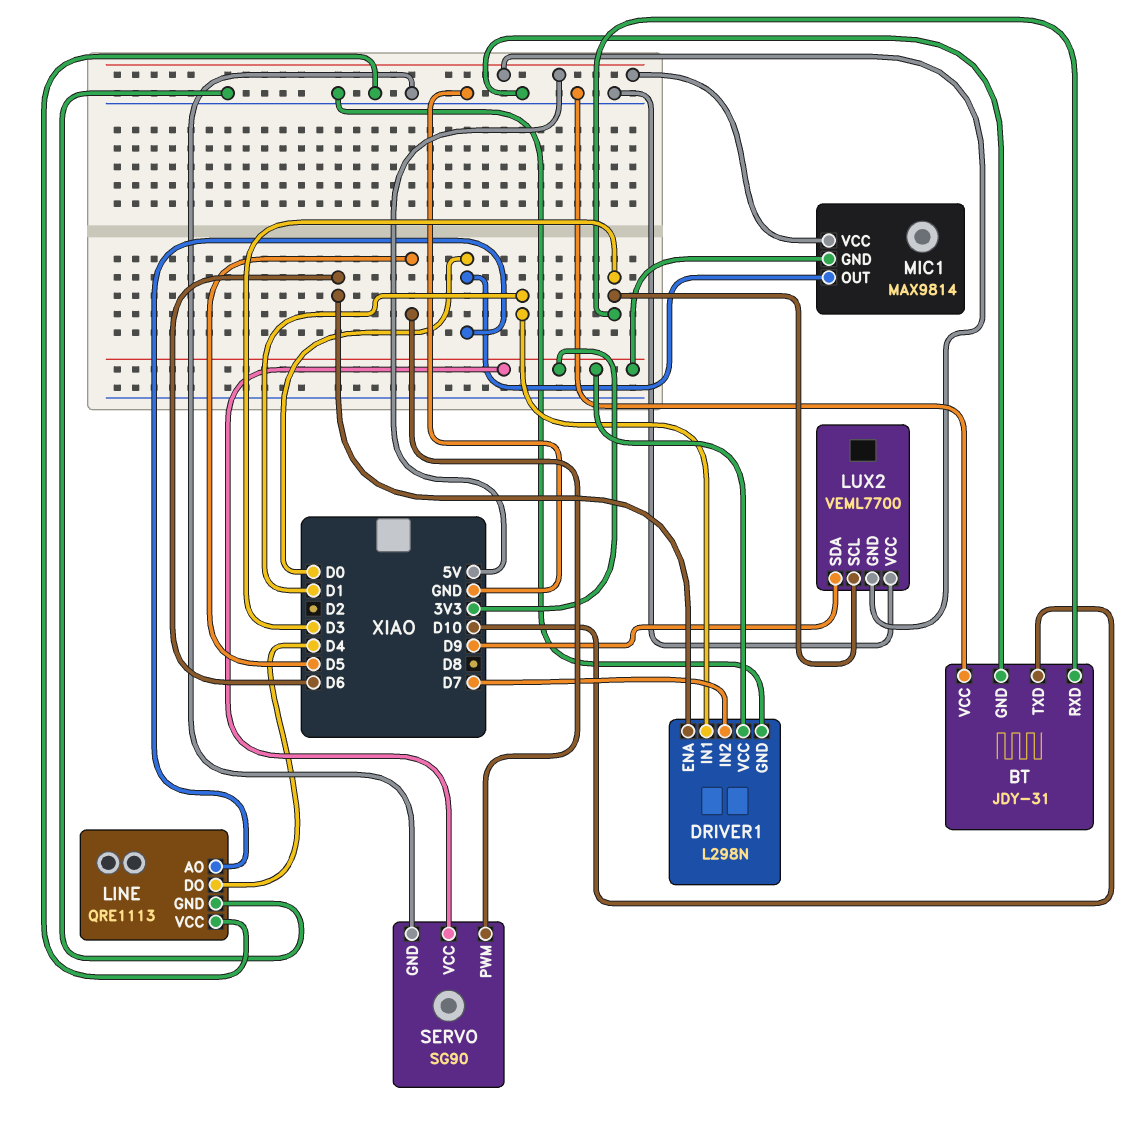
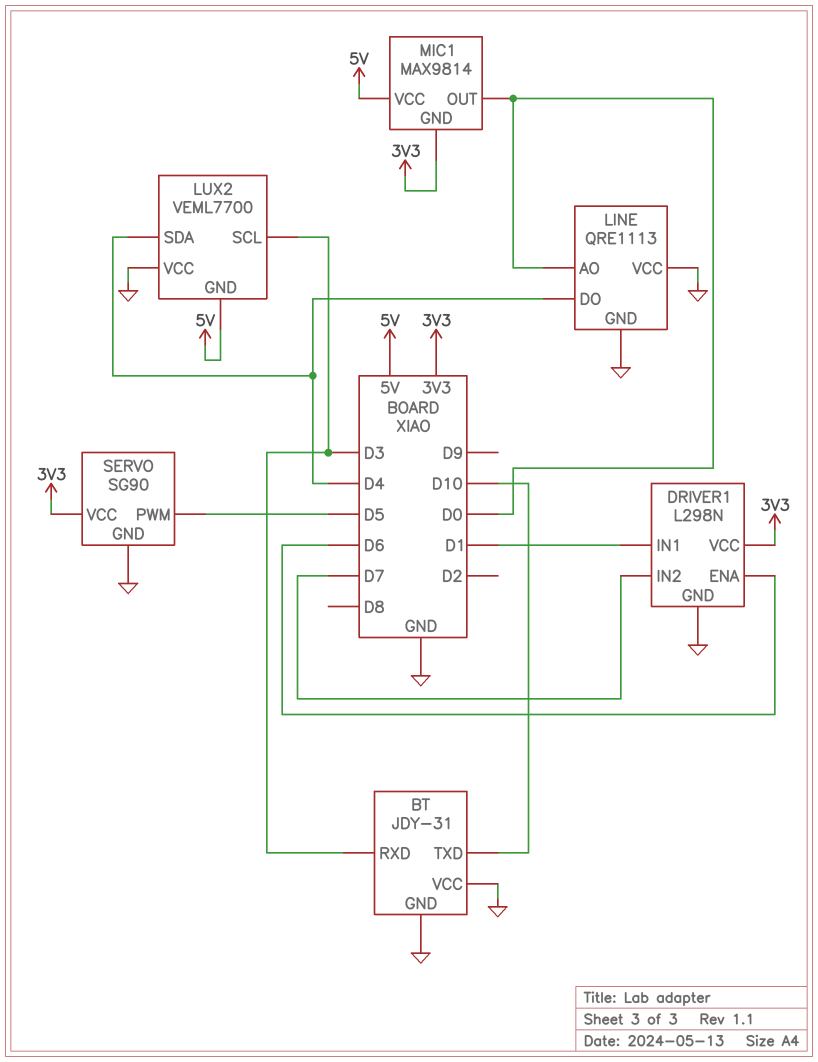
LUX2 pin SDA: D9 -> D4

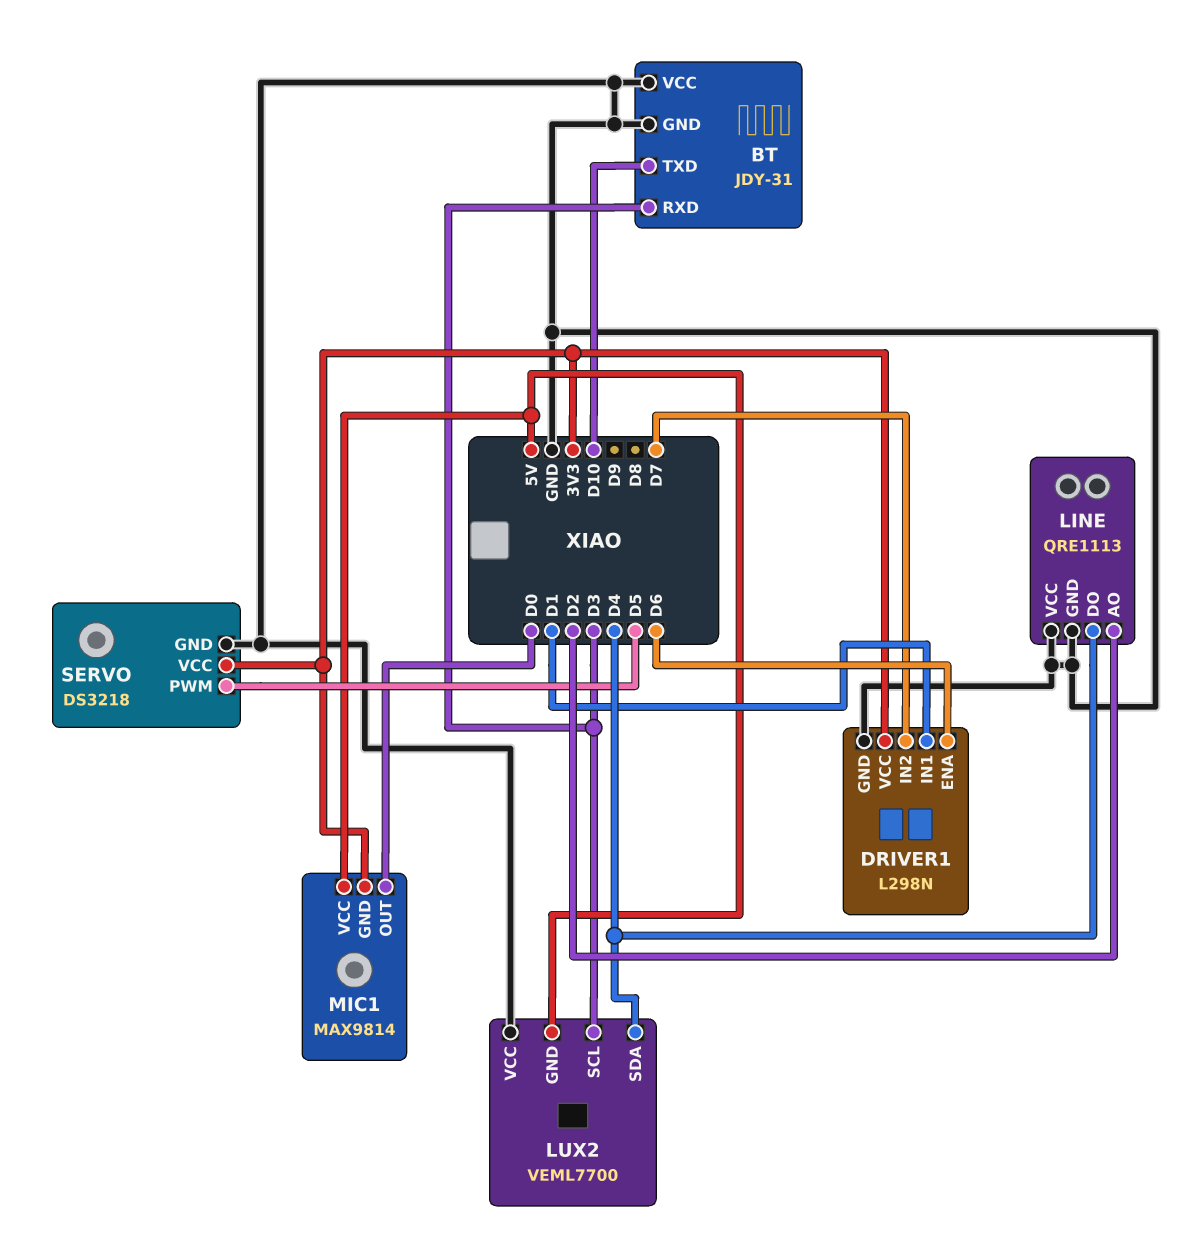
LINE pin AO: D0 -> D2
SERVO: SG90 -> DS3218

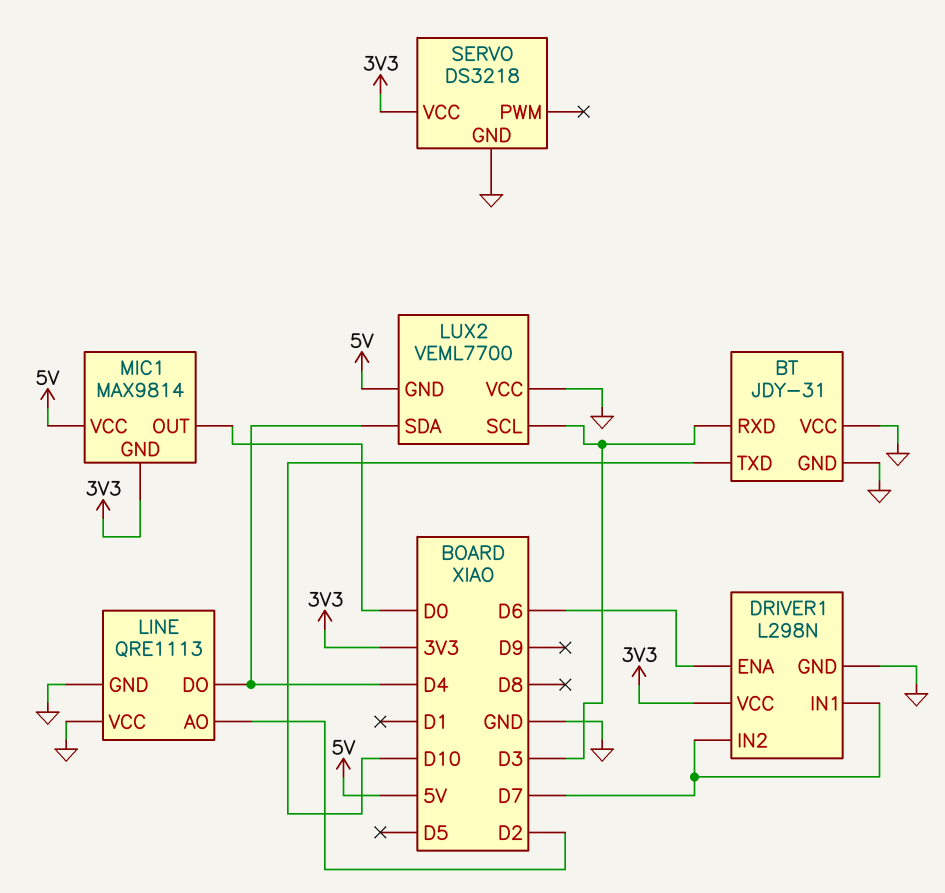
DRIVER1 pin IN1: D1 -> D7
SERVO pin PWM: D5 -> none

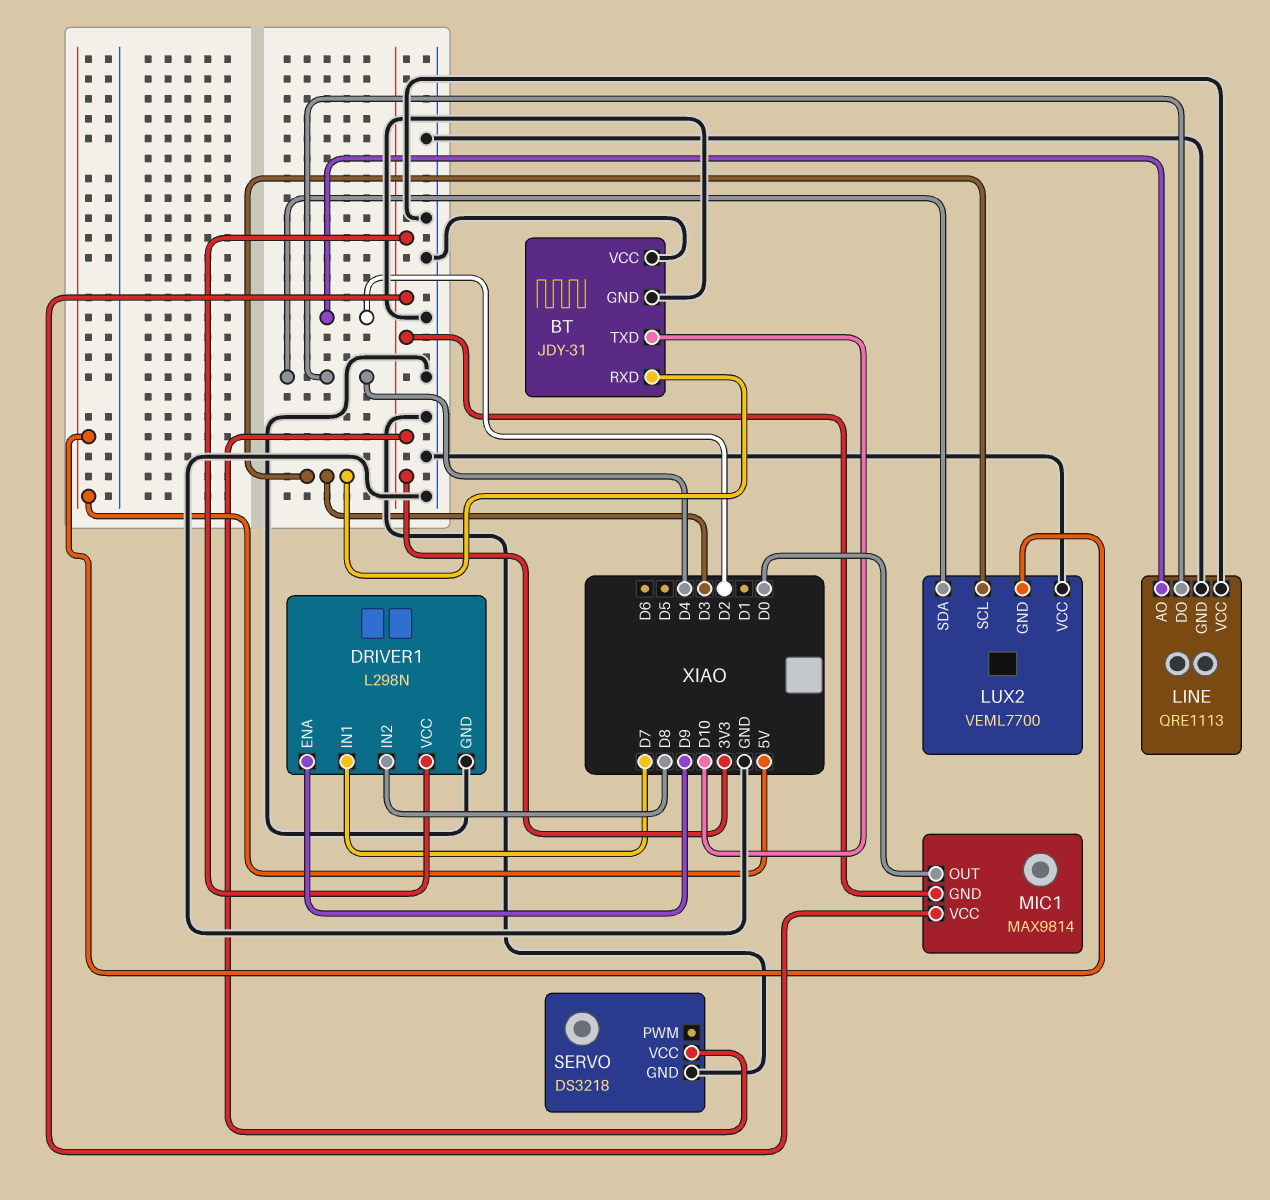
DRIVER1 pin ENA: D6 -> D9
DRIVER1 pin IN2: D7 -> D8
MIC1 pin VCC: 5V -> 3V3

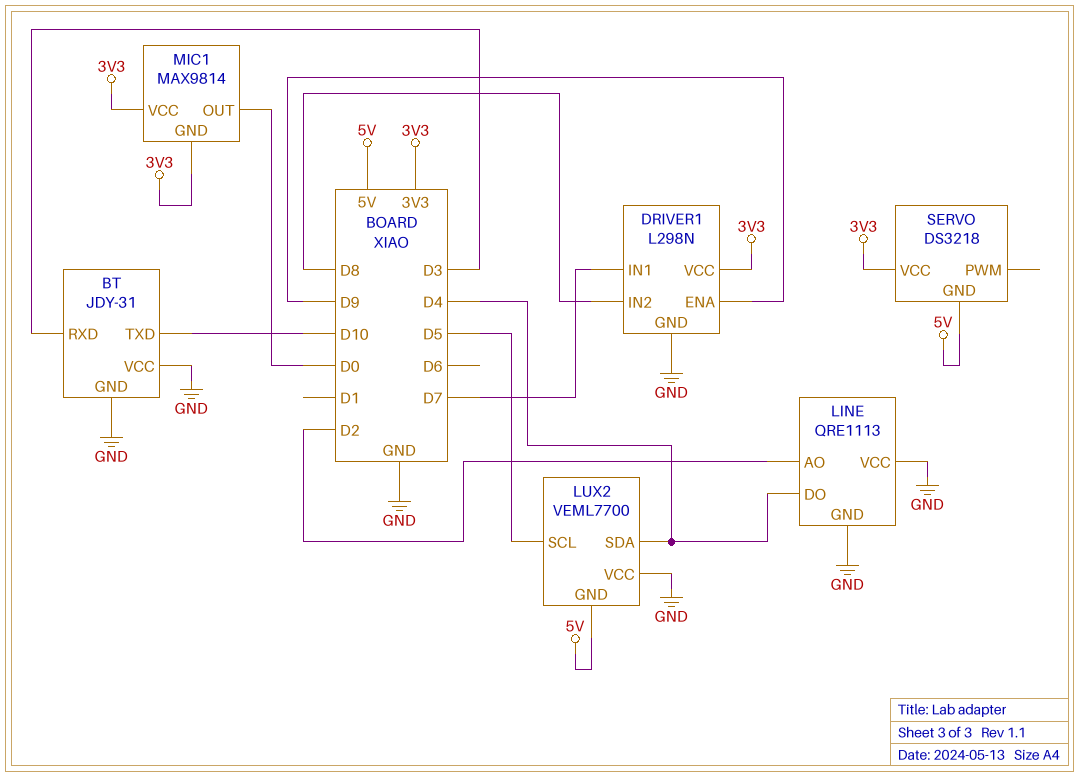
LUX2 pin SCL: D3 -> D5
SERVO pin GND: GND -> 5V

